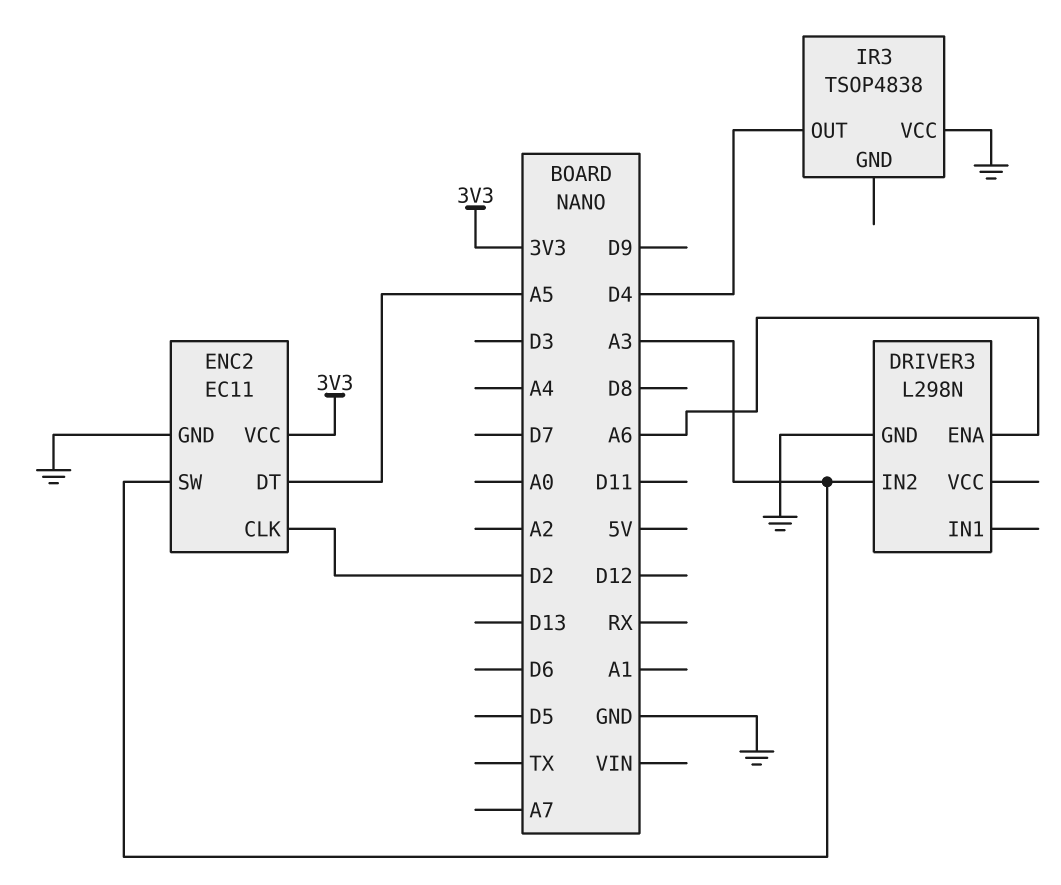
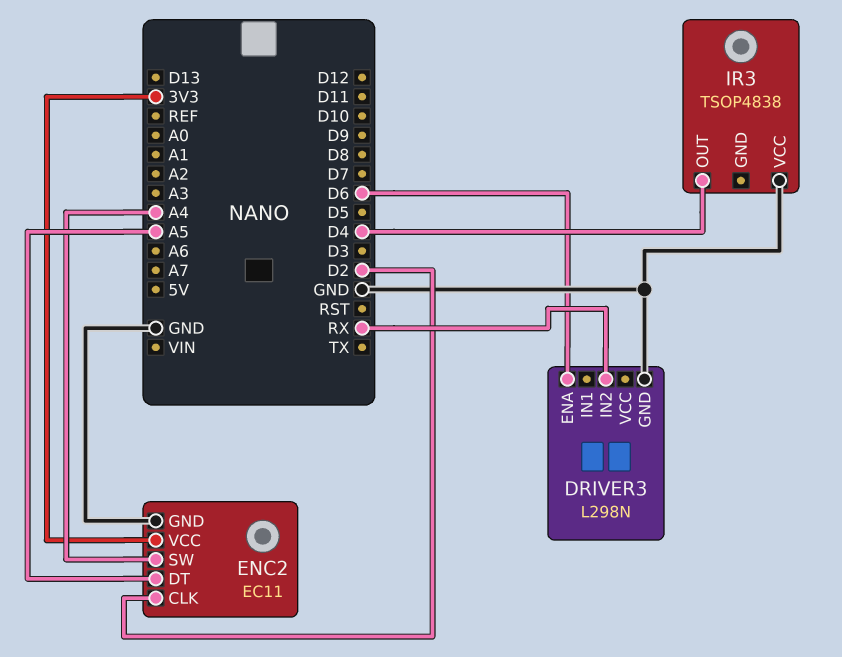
DRIVER3 pin ENA: A6 -> D6
DRIVER3 pin IN2: A3 -> RX
ENC2 pin SW: A3 -> A4

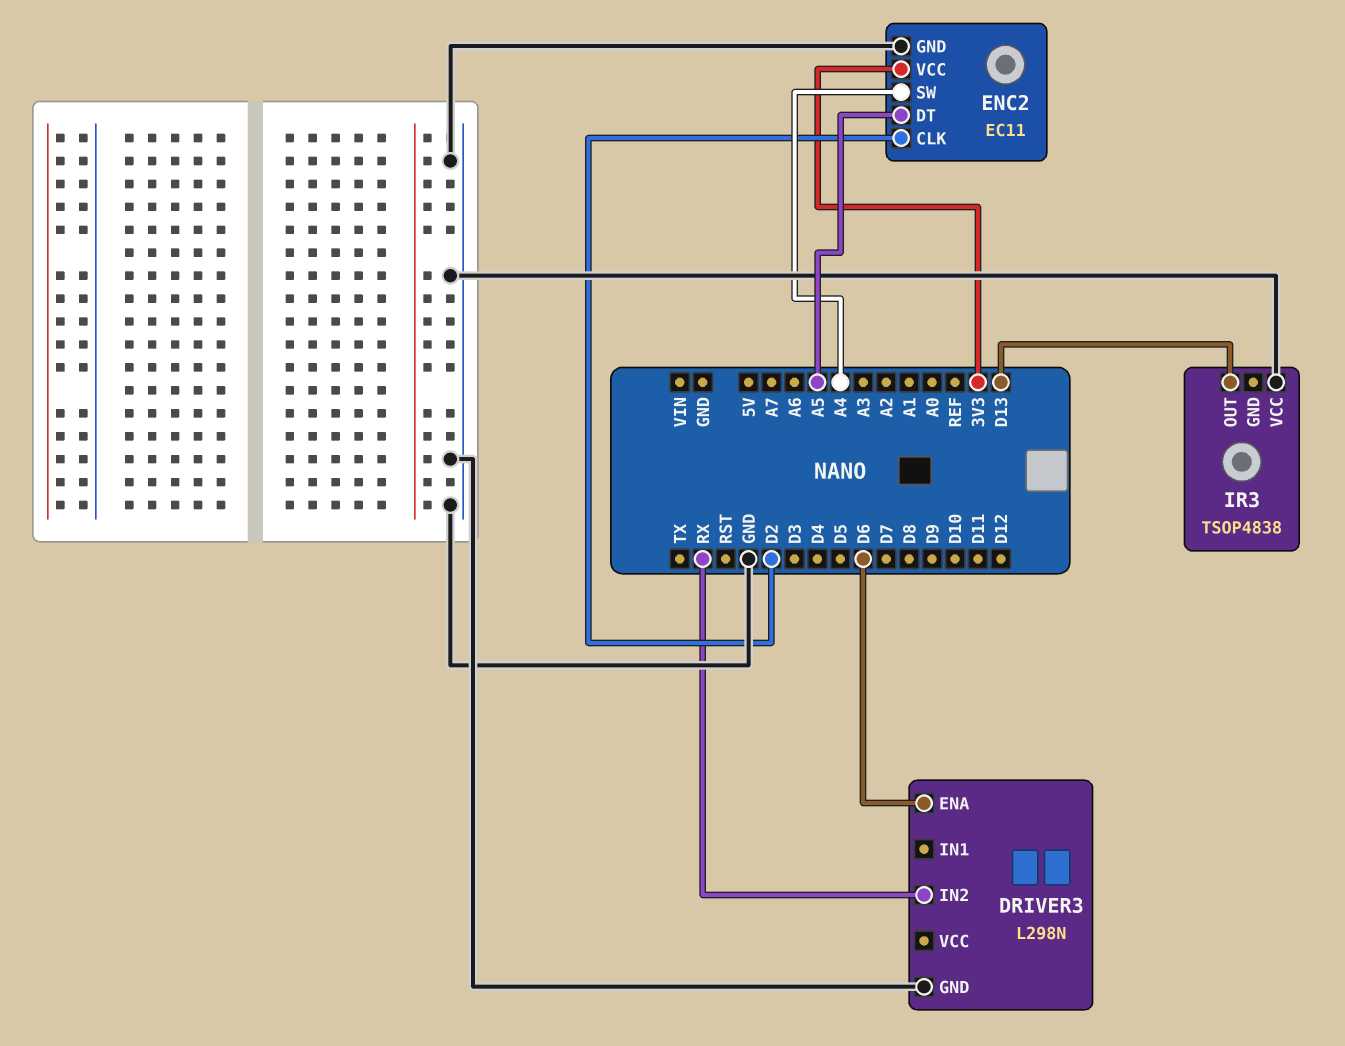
IR3 pin OUT: D4 -> D13

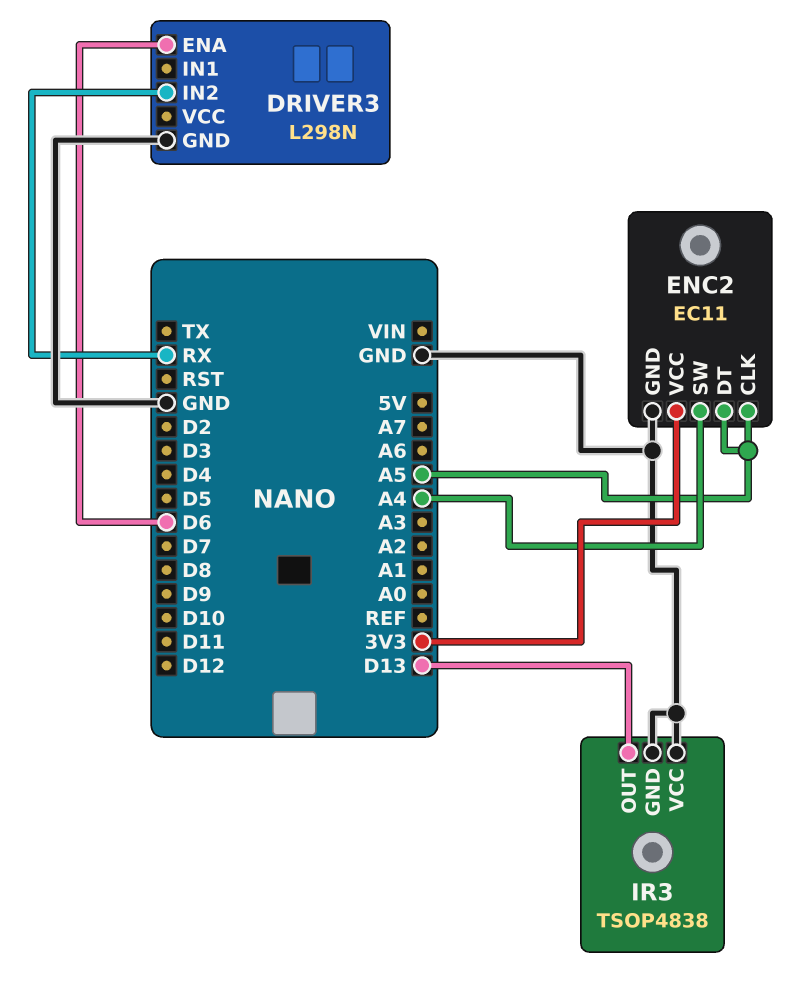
ENC2 pin CLK: D2 -> A5
IR3 pin GND: none -> GND

